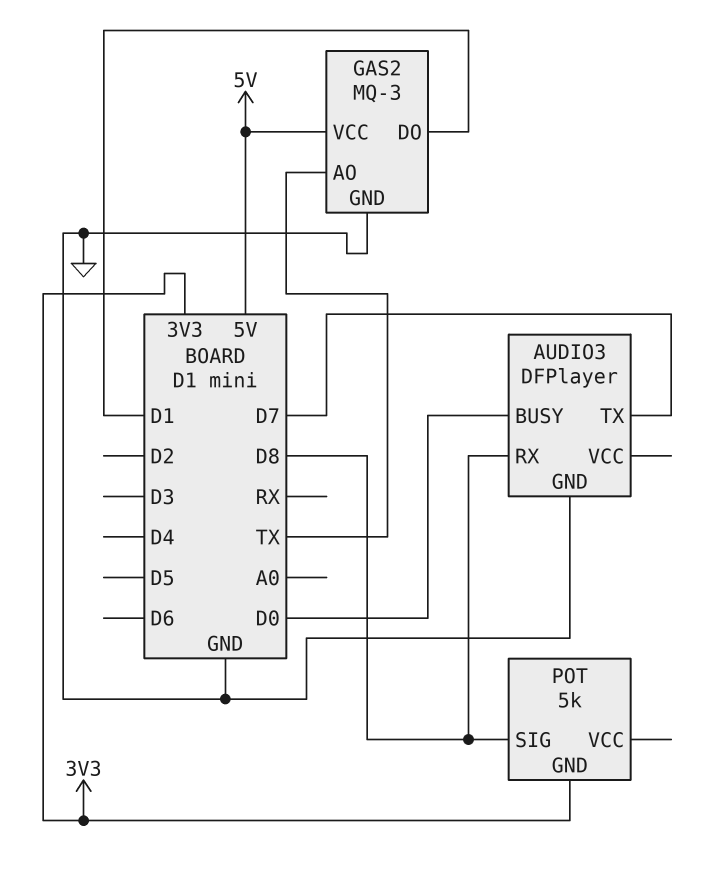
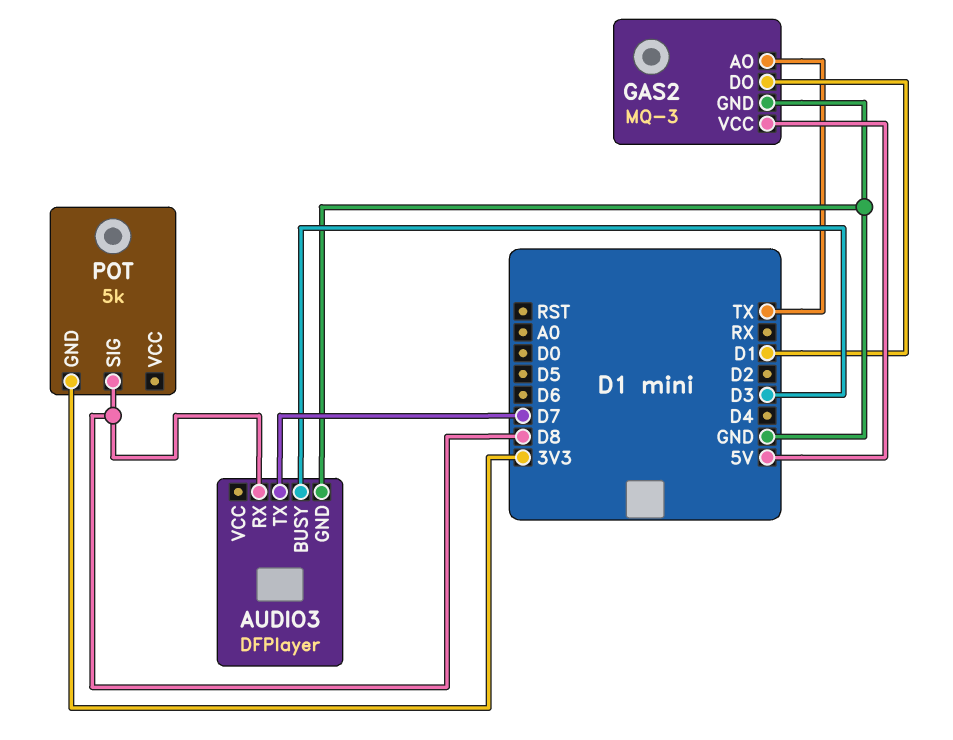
AUDIO3 pin BUSY: D0 -> D3

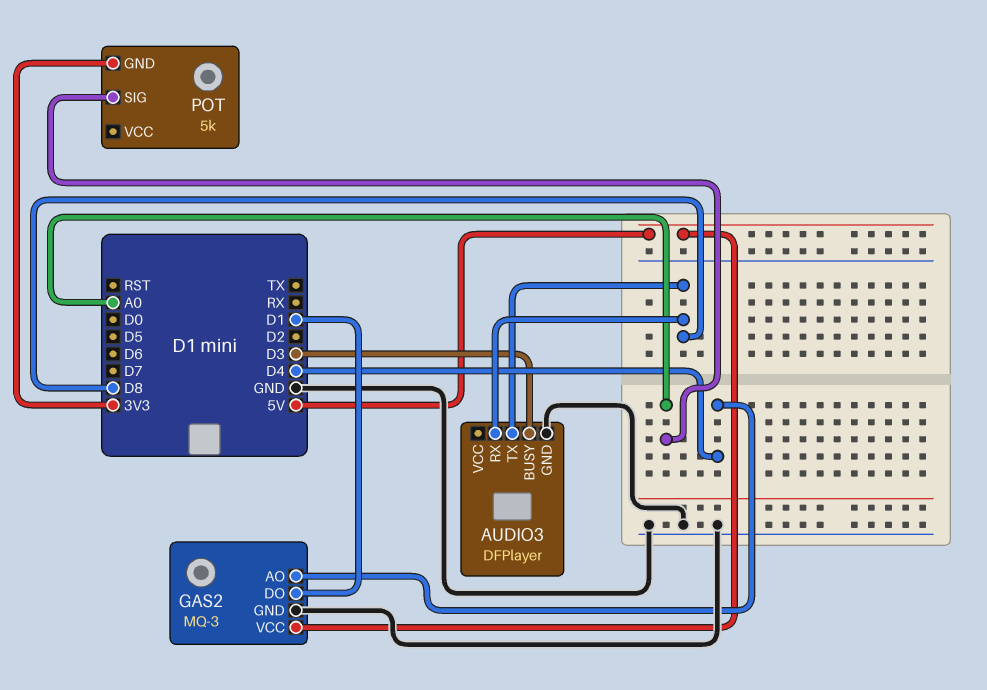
AUDIO3 pin TX: D7 -> D8
GAS2 pin AO: TX -> D4
POT pin SIG: D8 -> A0

